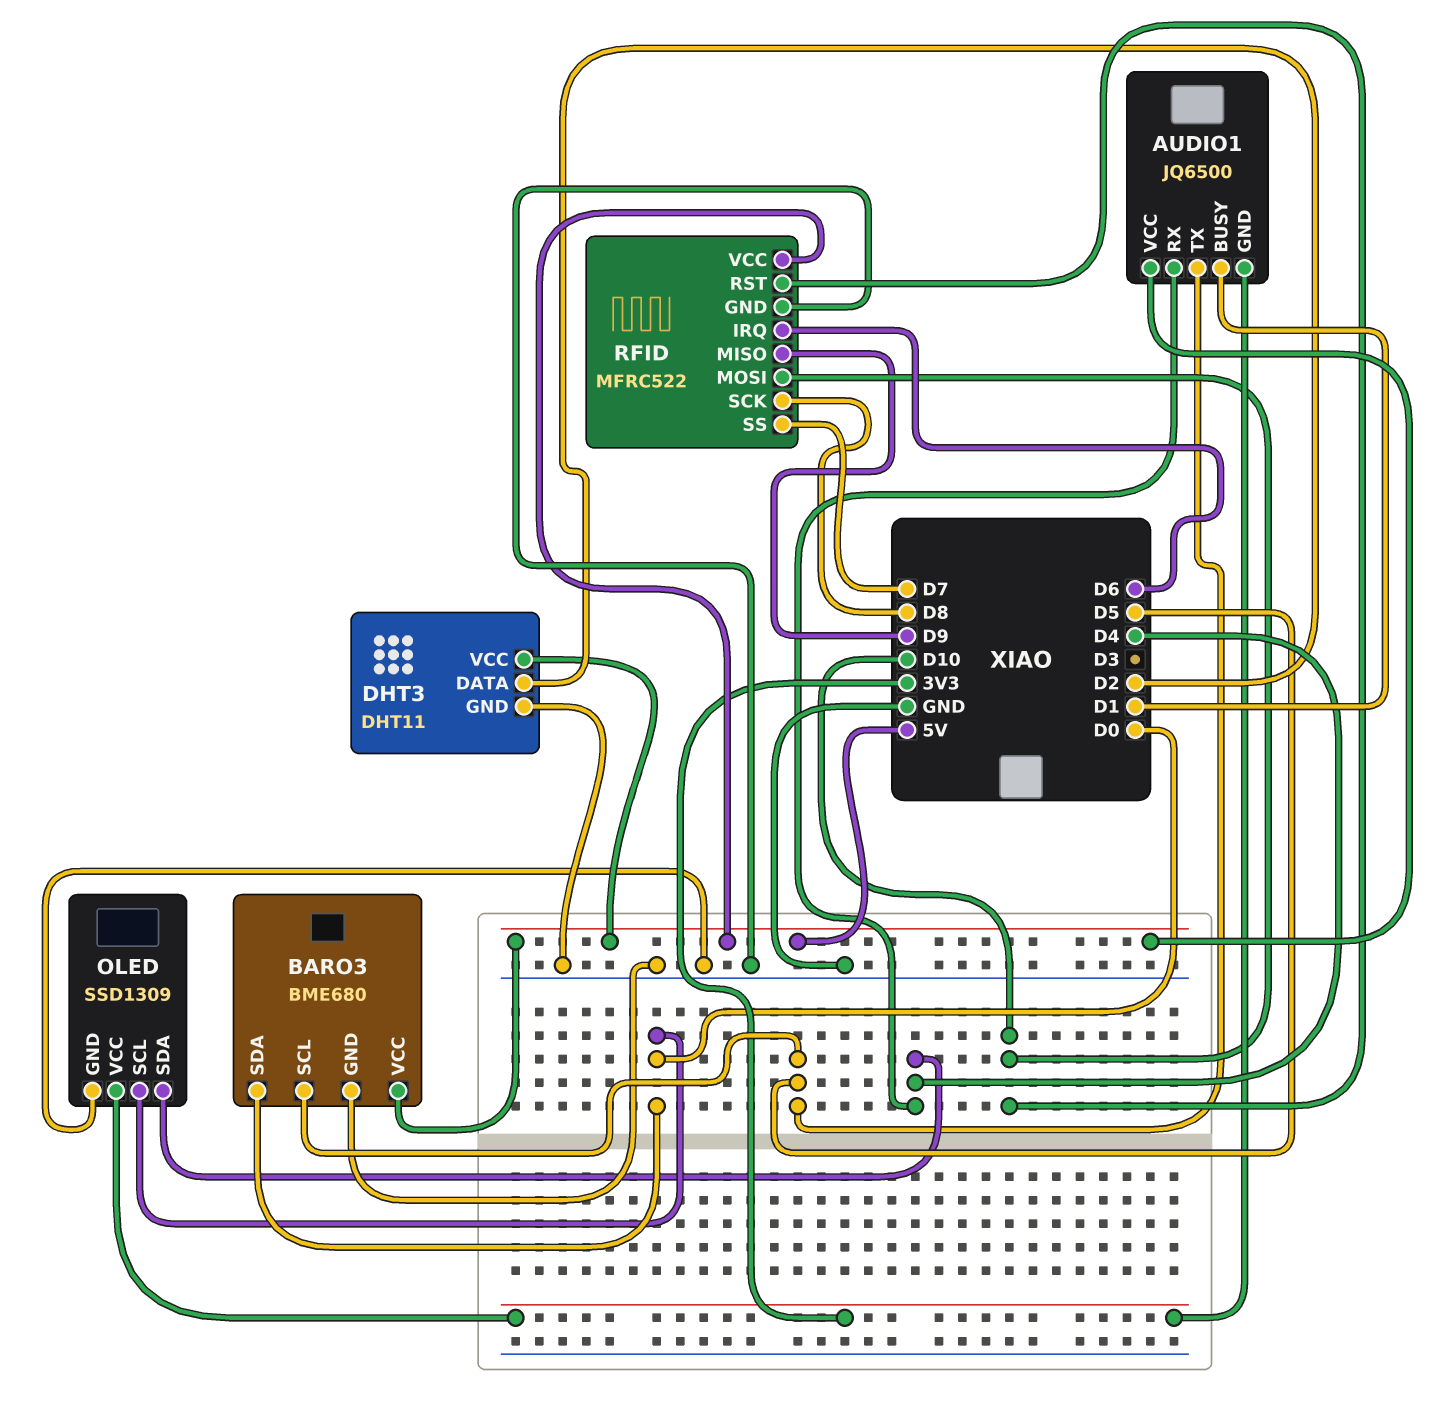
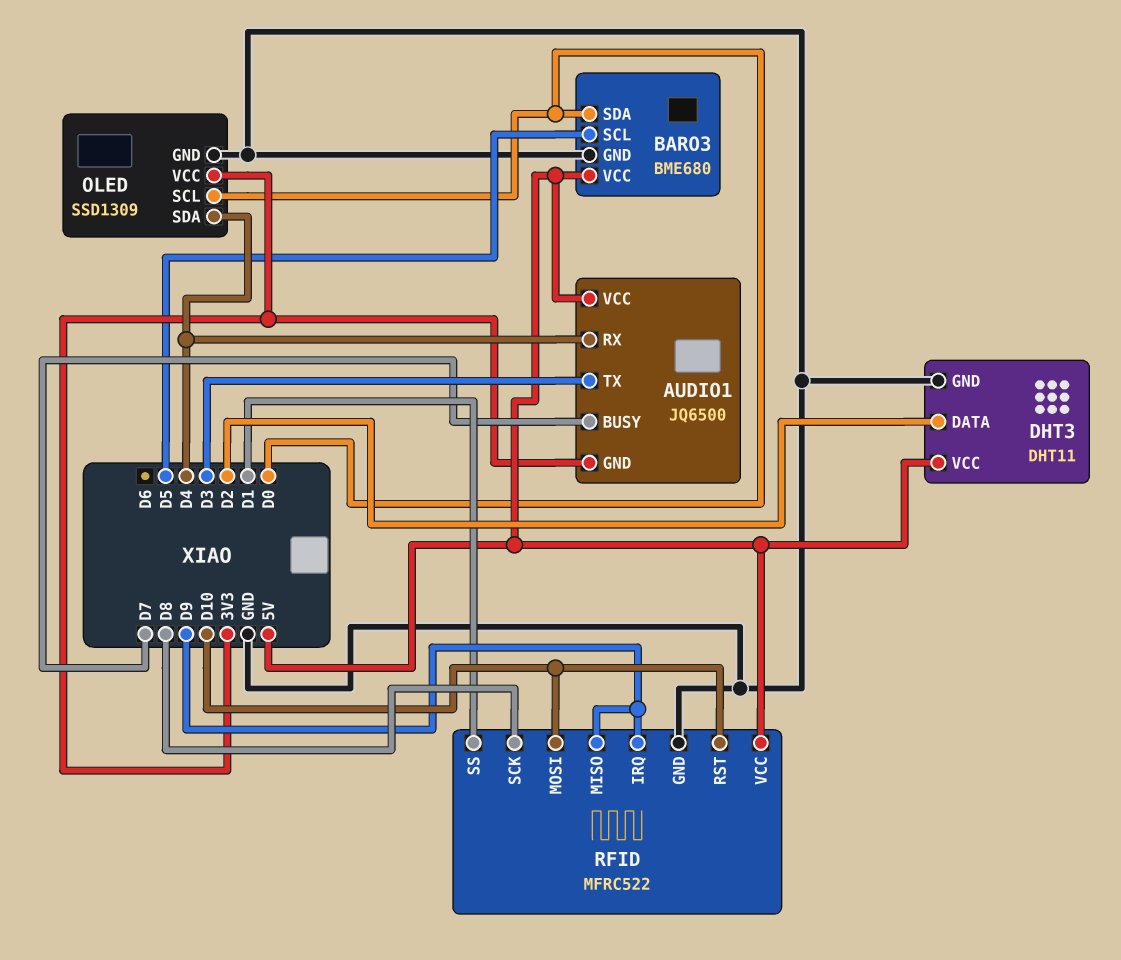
AUDIO1 pin BUSY: D1 -> D7
AUDIO1 pin TX: D5 -> D3
RFID pin IRQ: D6 -> D9
RFID pin SS: D7 -> D1

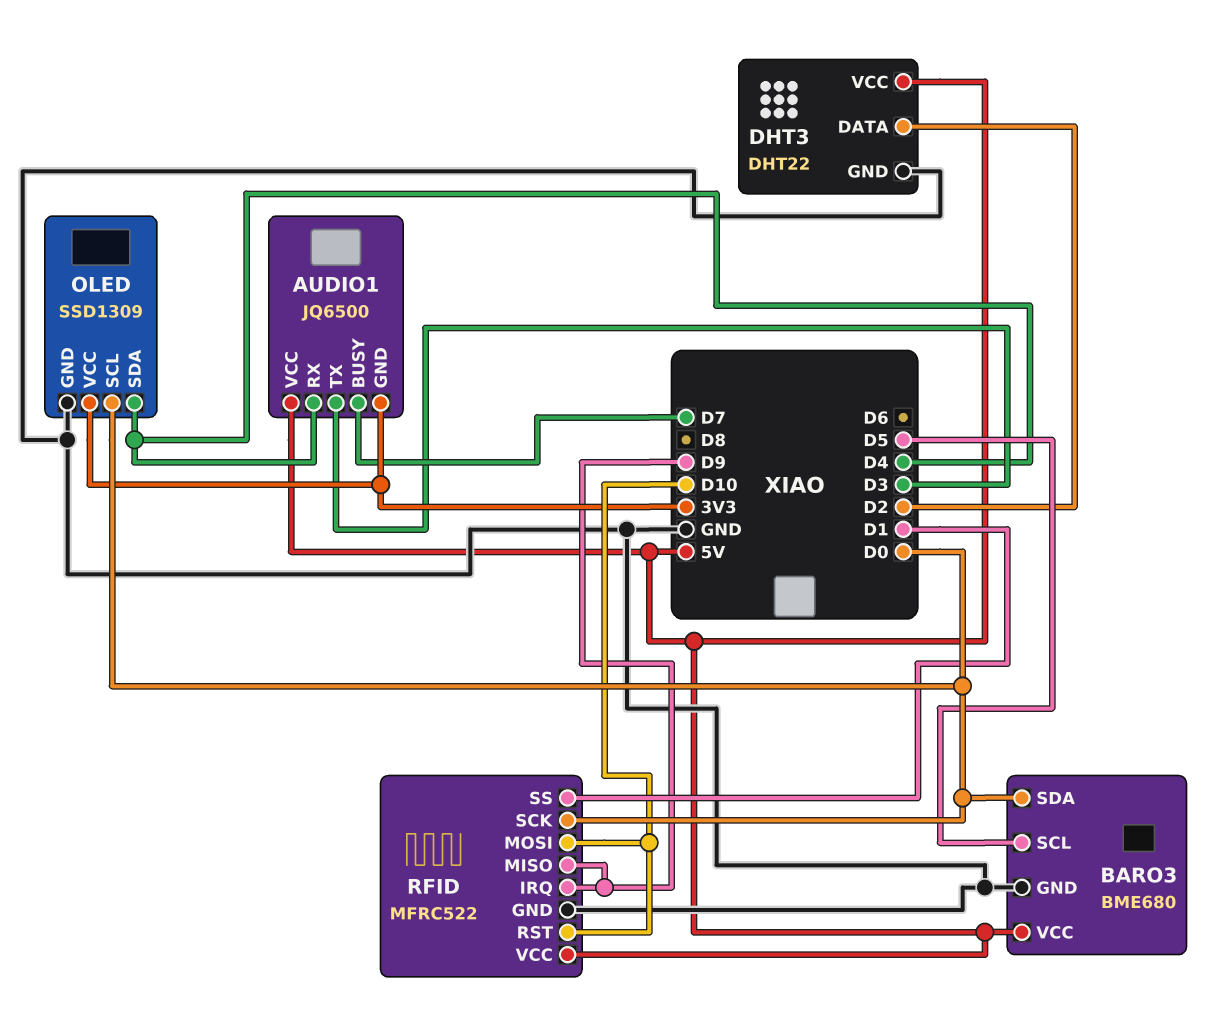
DHT3: DHT11 -> DHT22
RFID pin SCK: D8 -> D0

